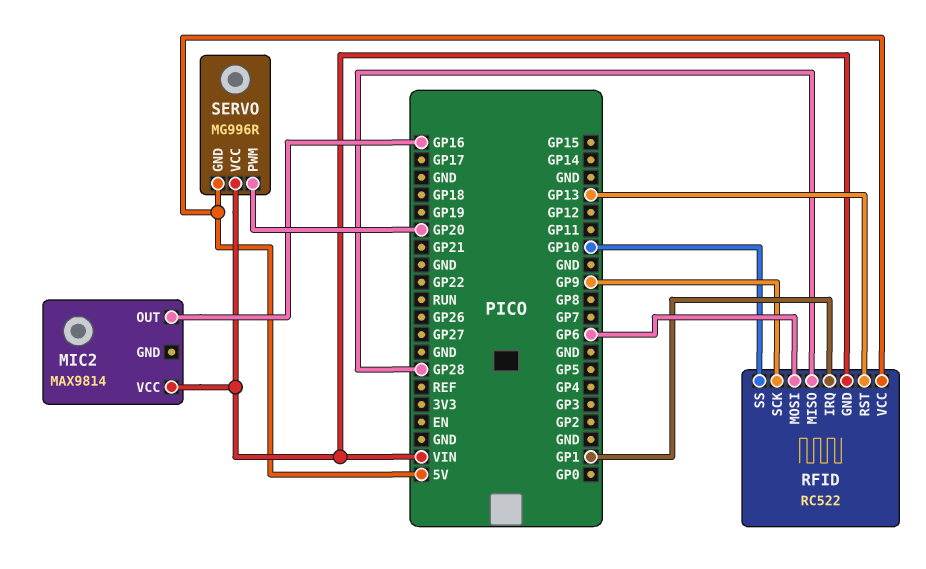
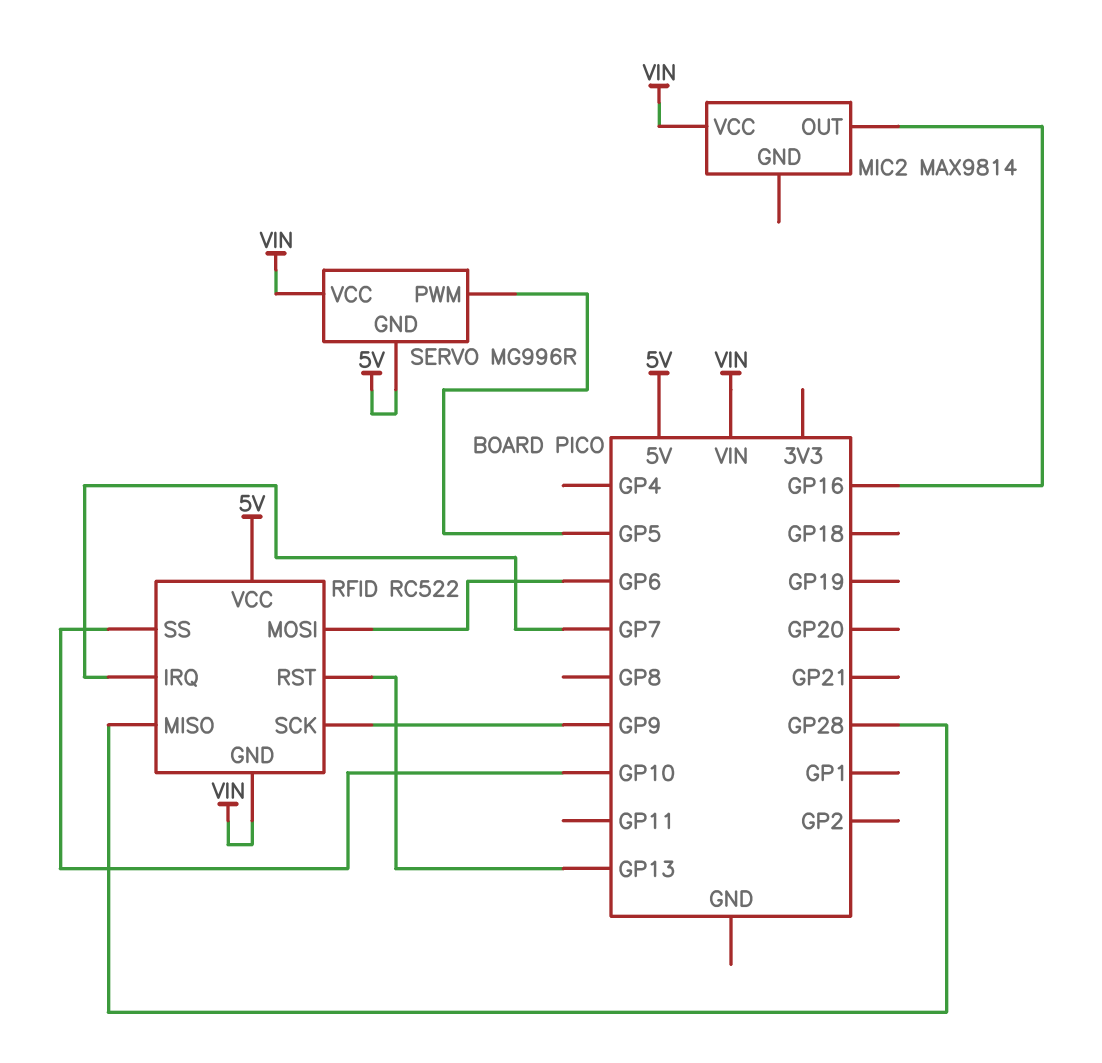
RFID pin IRQ: GP1 -> GP7
SERVO pin PWM: GP20 -> GP5

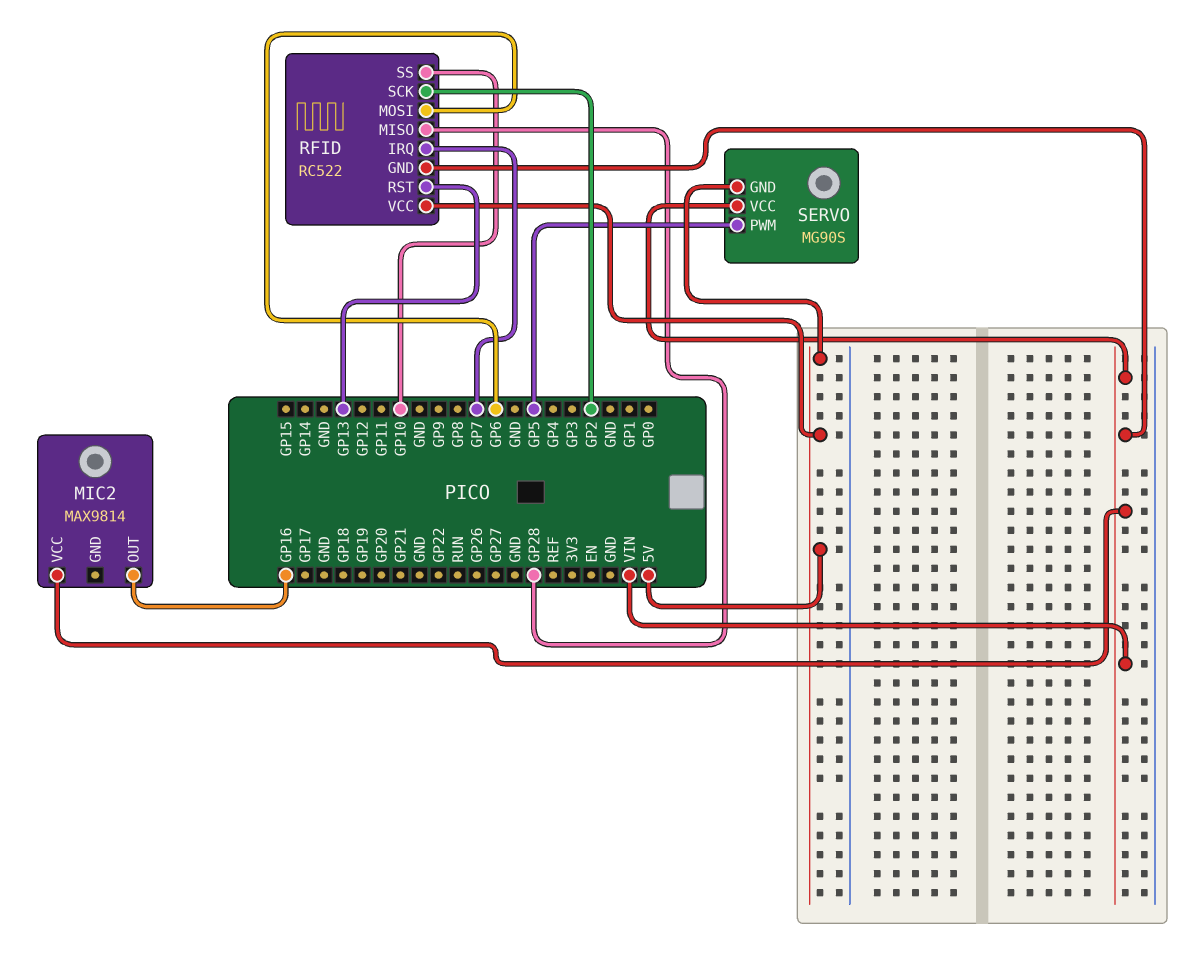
RFID pin SCK: GP9 -> GP2
SERVO: MG996R -> MG90S

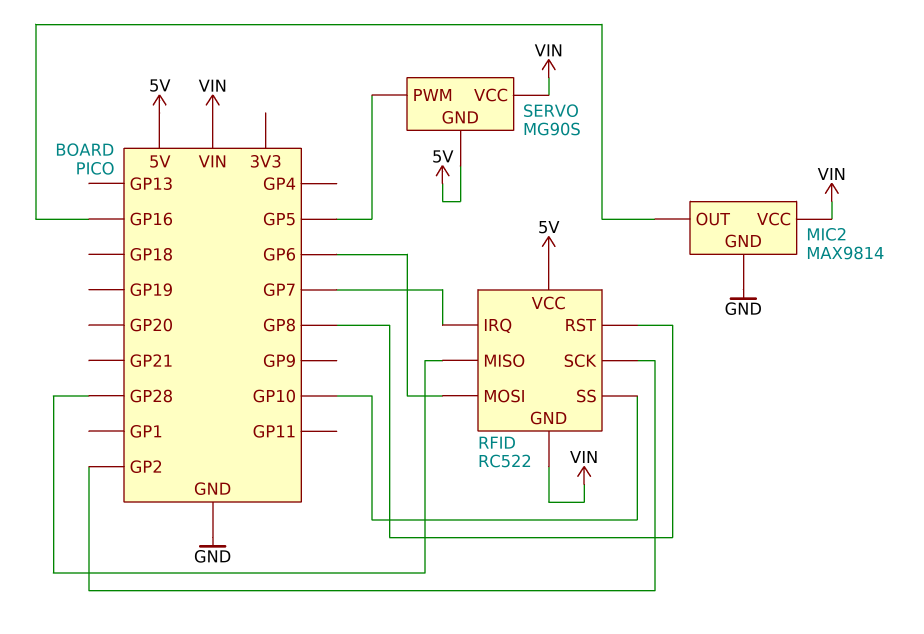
MIC2 pin GND: none -> GND
RFID pin RST: GP13 -> GP8

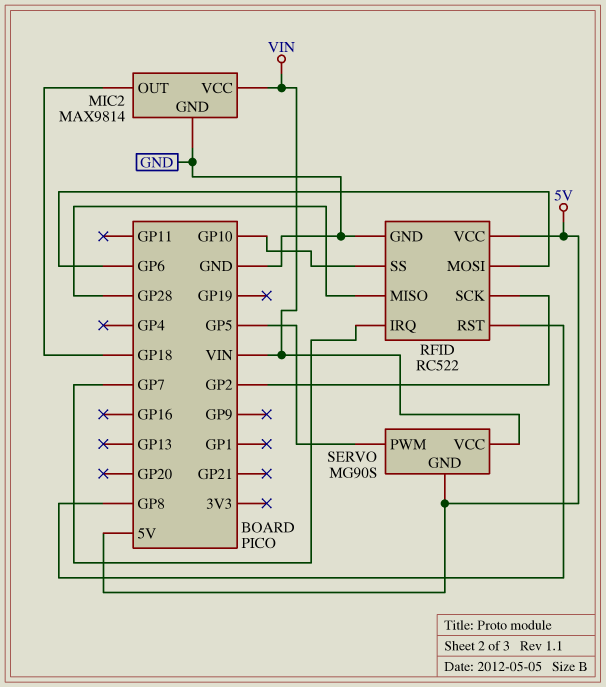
MIC2 pin OUT: GP16 -> GP18
RFID pin GND: VIN -> GND

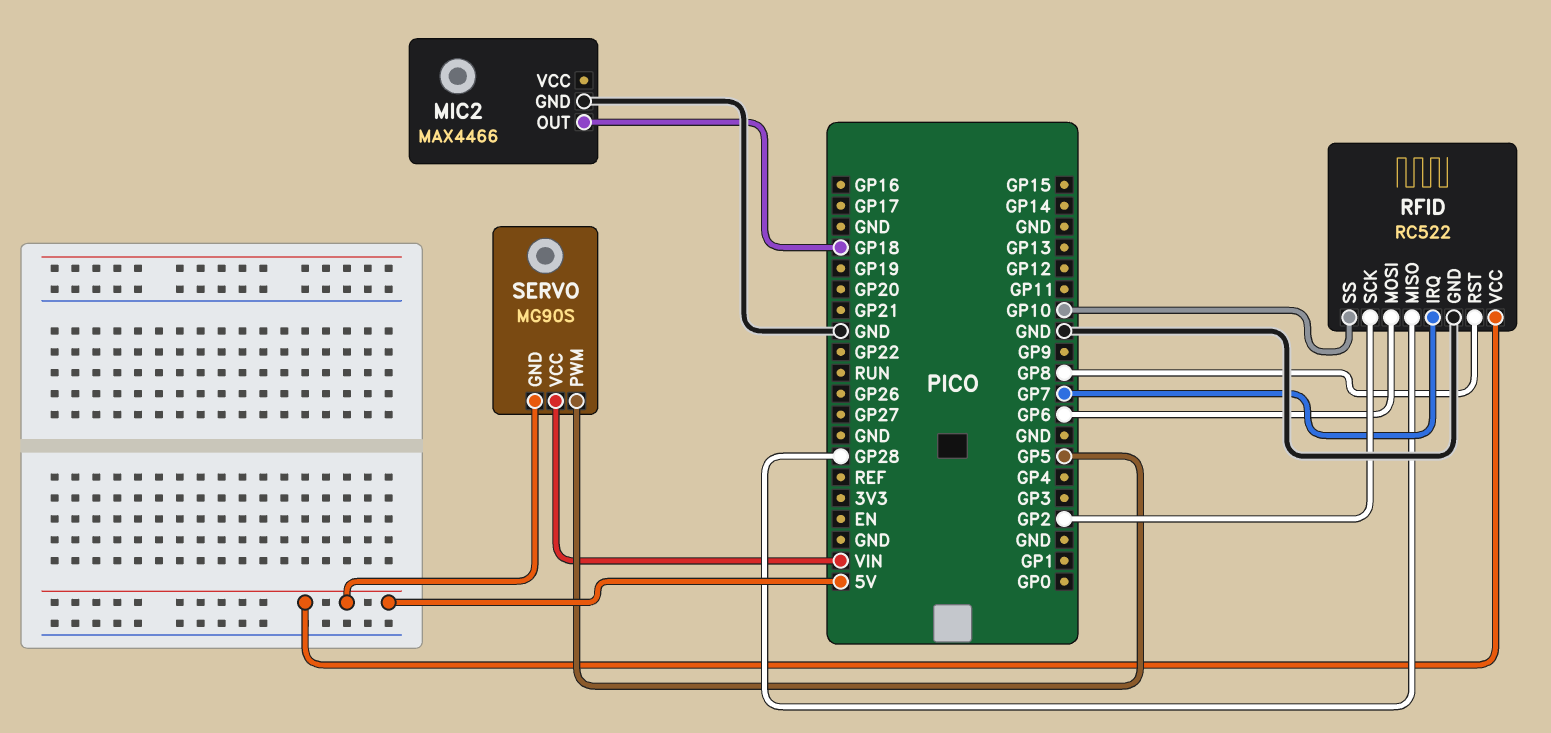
MIC2: MAX9814 -> MAX4466
MIC2 pin VCC: VIN -> none

